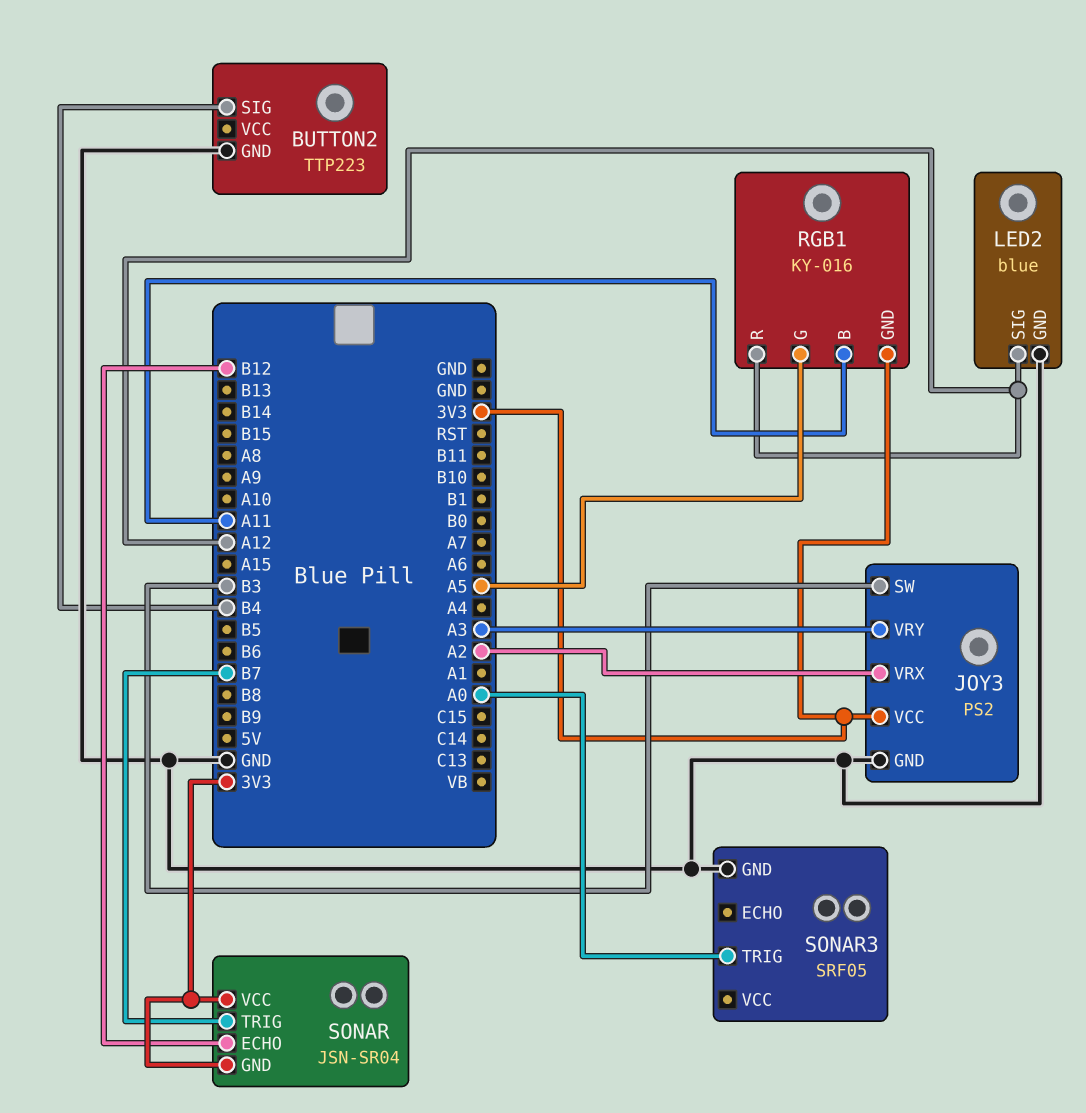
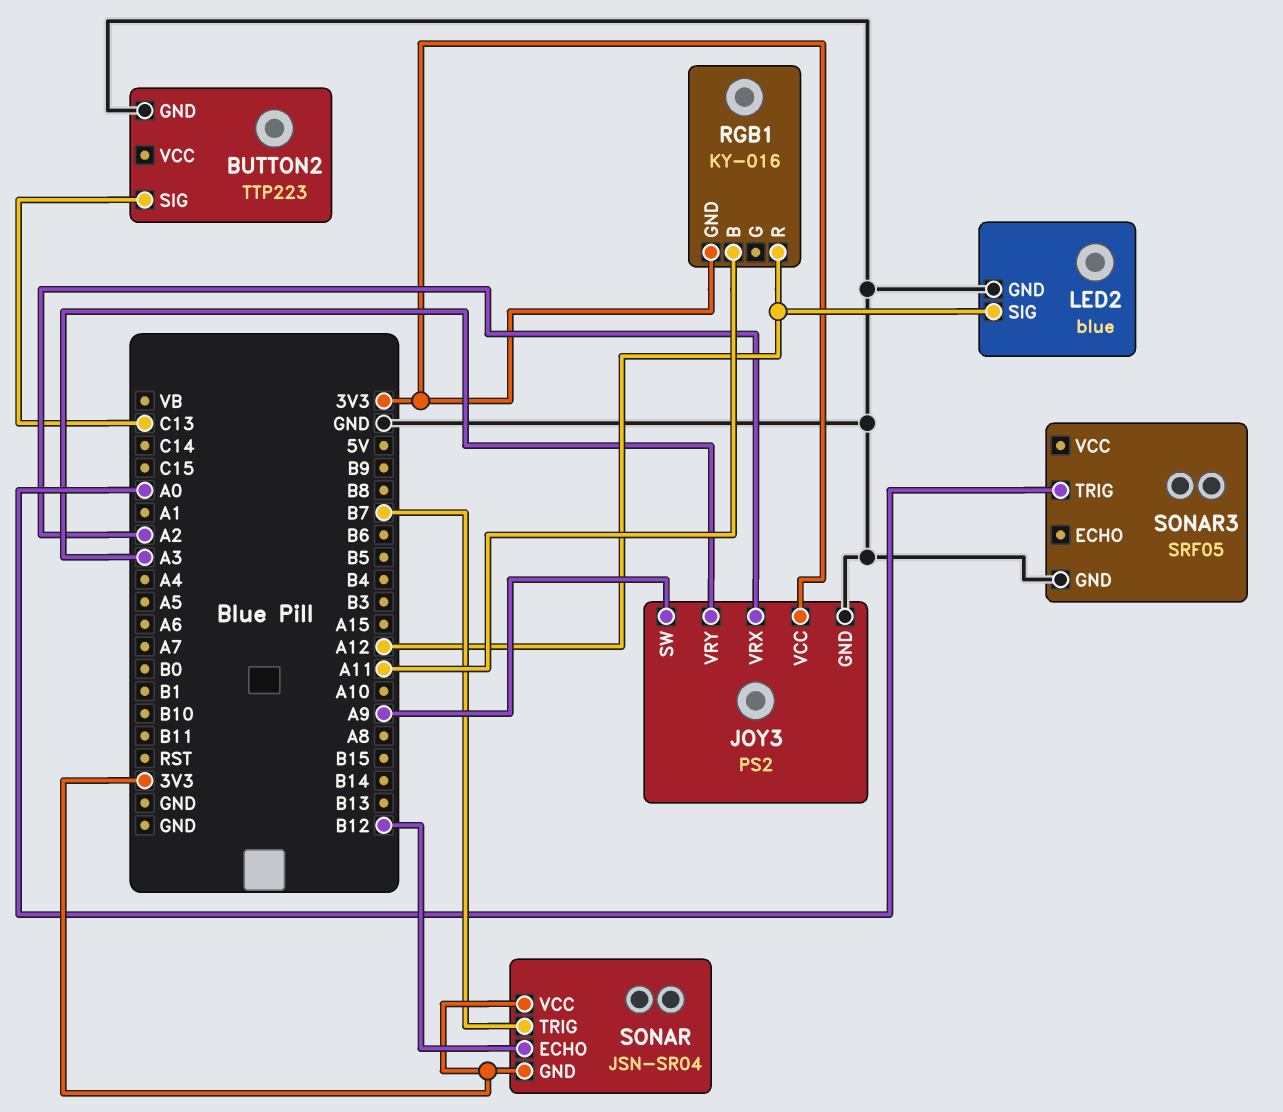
BUTTON2 pin SIG: B4 -> C13
JOY3 pin SW: B3 -> A9
RGB1 pin G: A5 -> none

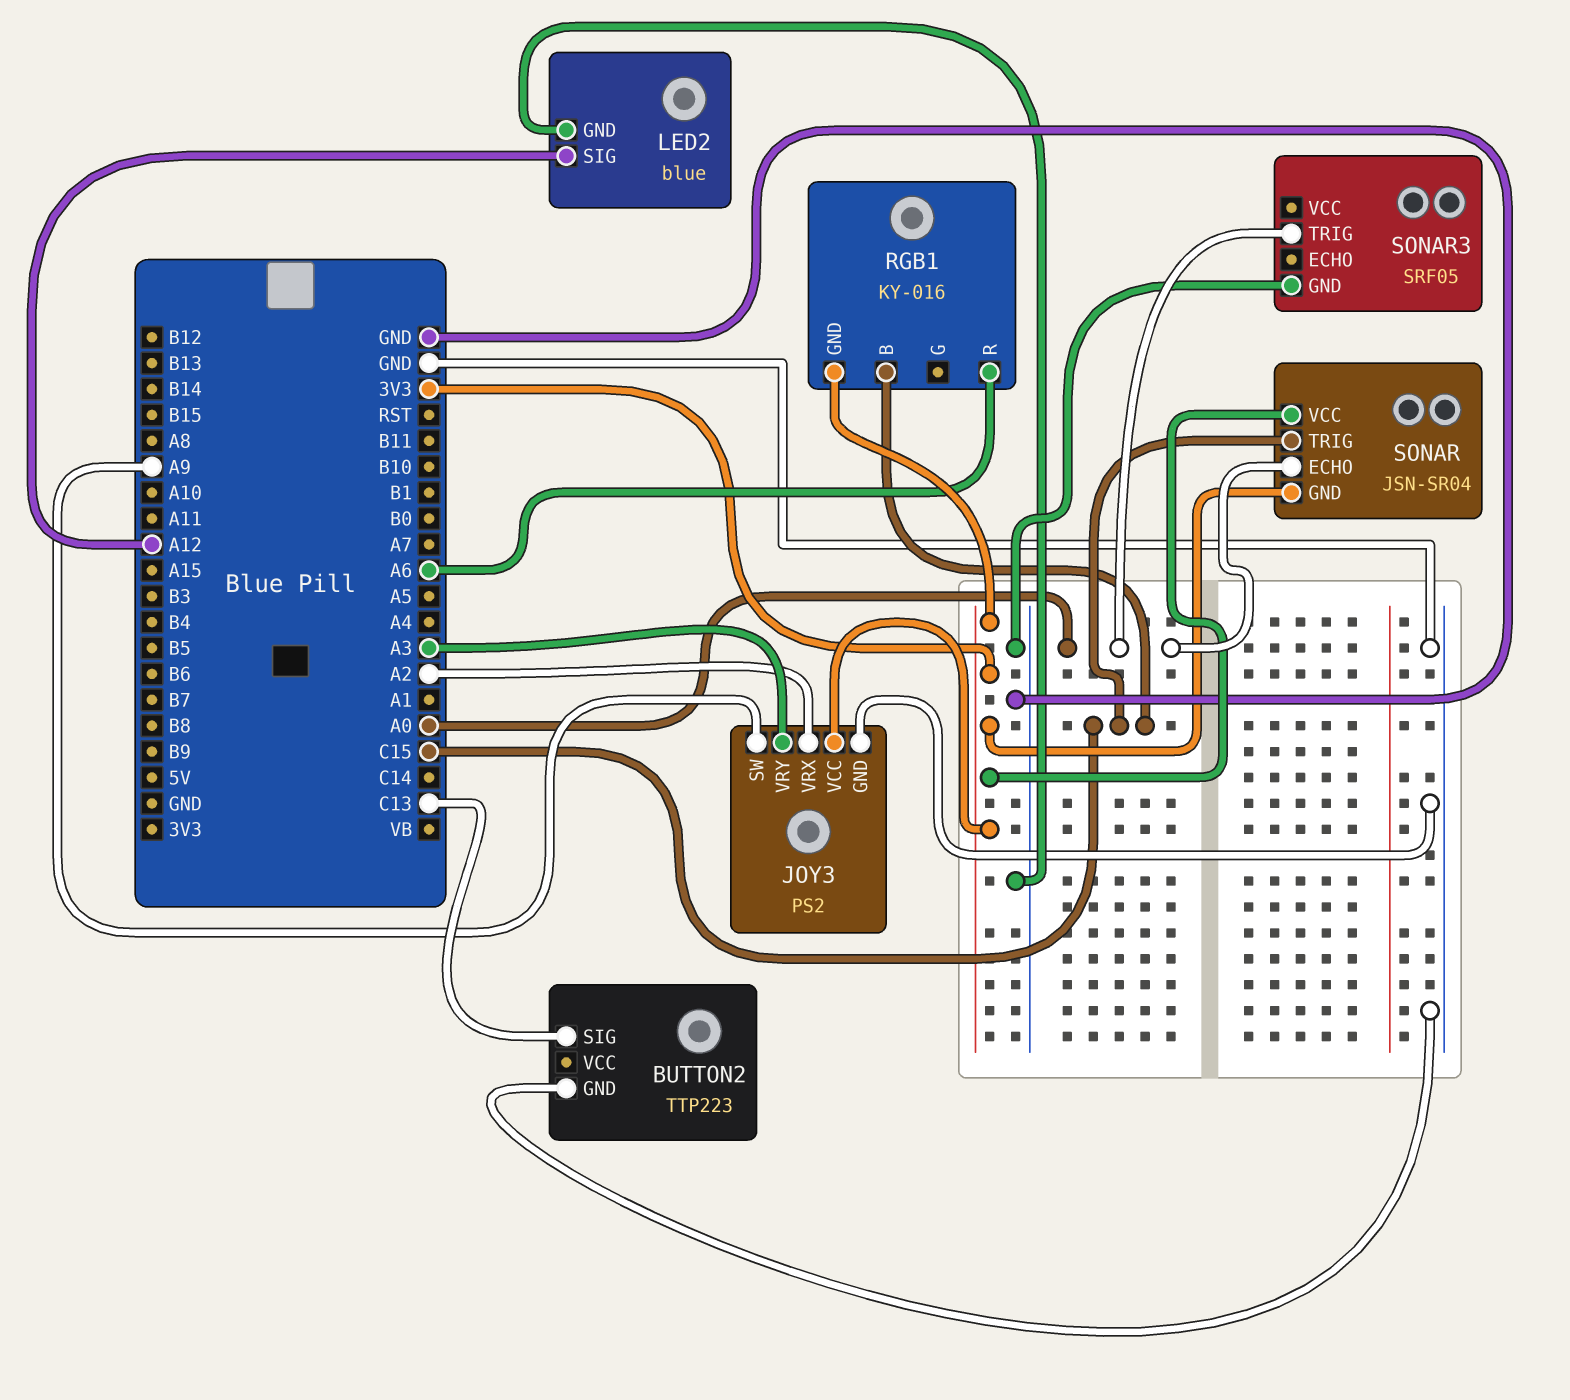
RGB1 pin B: A11 -> C15
RGB1 pin R: A12 -> A6
SONAR pin ECHO: B12 -> A0
SONAR pin TRIG: B7 -> C15

